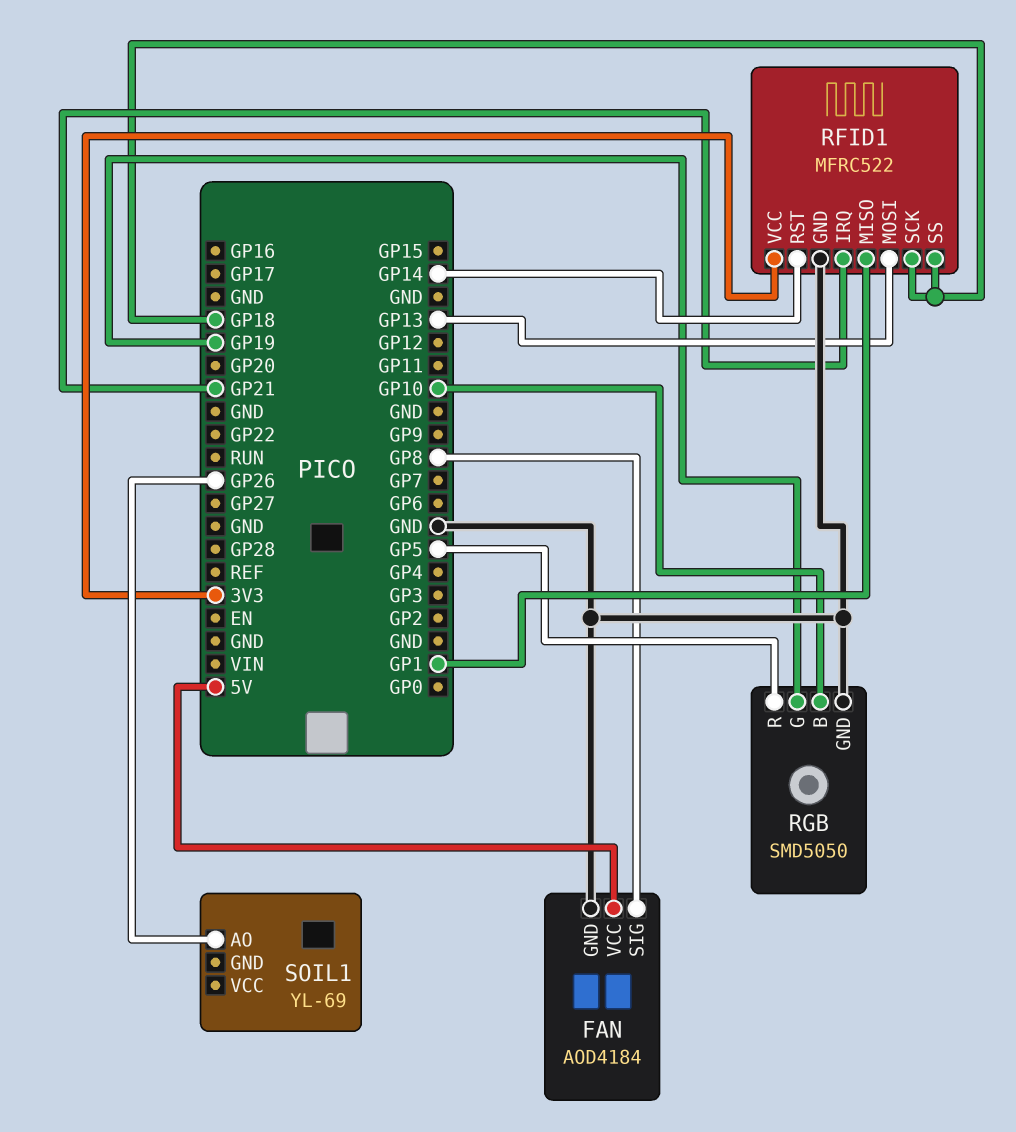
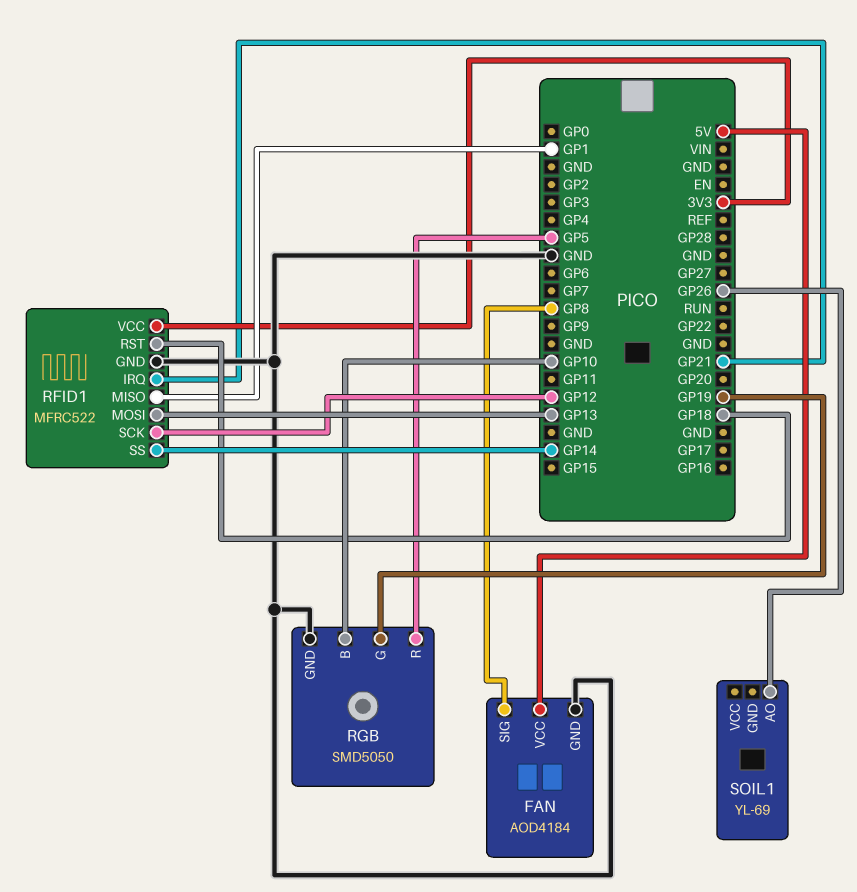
RFID1 pin RST: GP14 -> GP18
RFID1 pin SCK: GP18 -> GP12
RFID1 pin SS: GP18 -> GP14

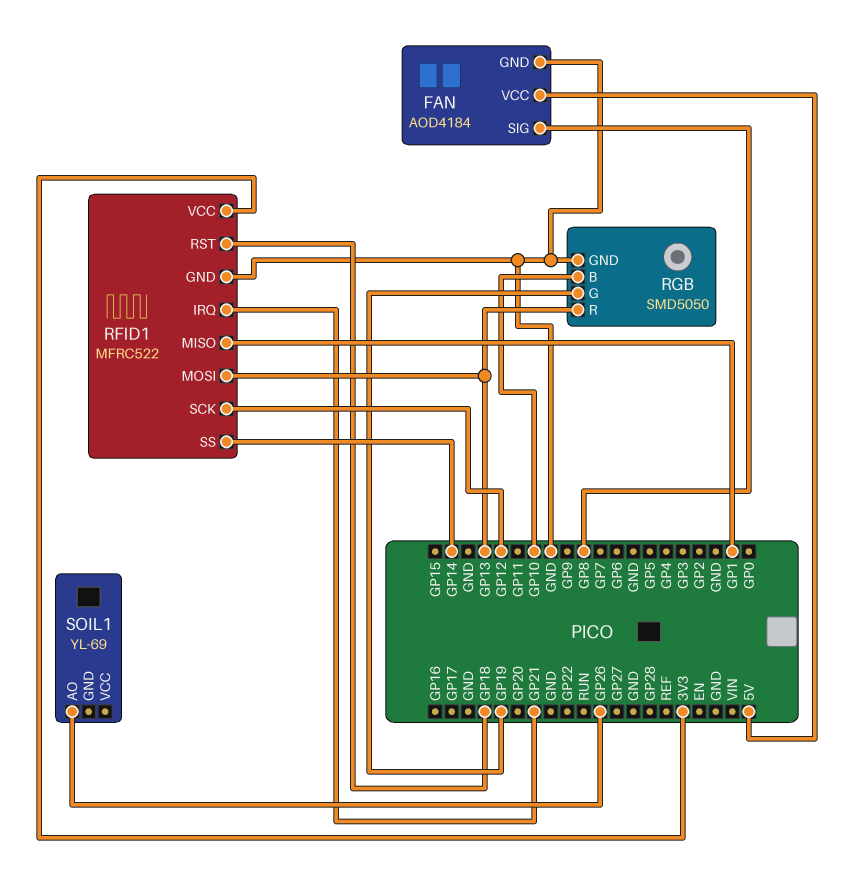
RGB pin R: GP5 -> GP13

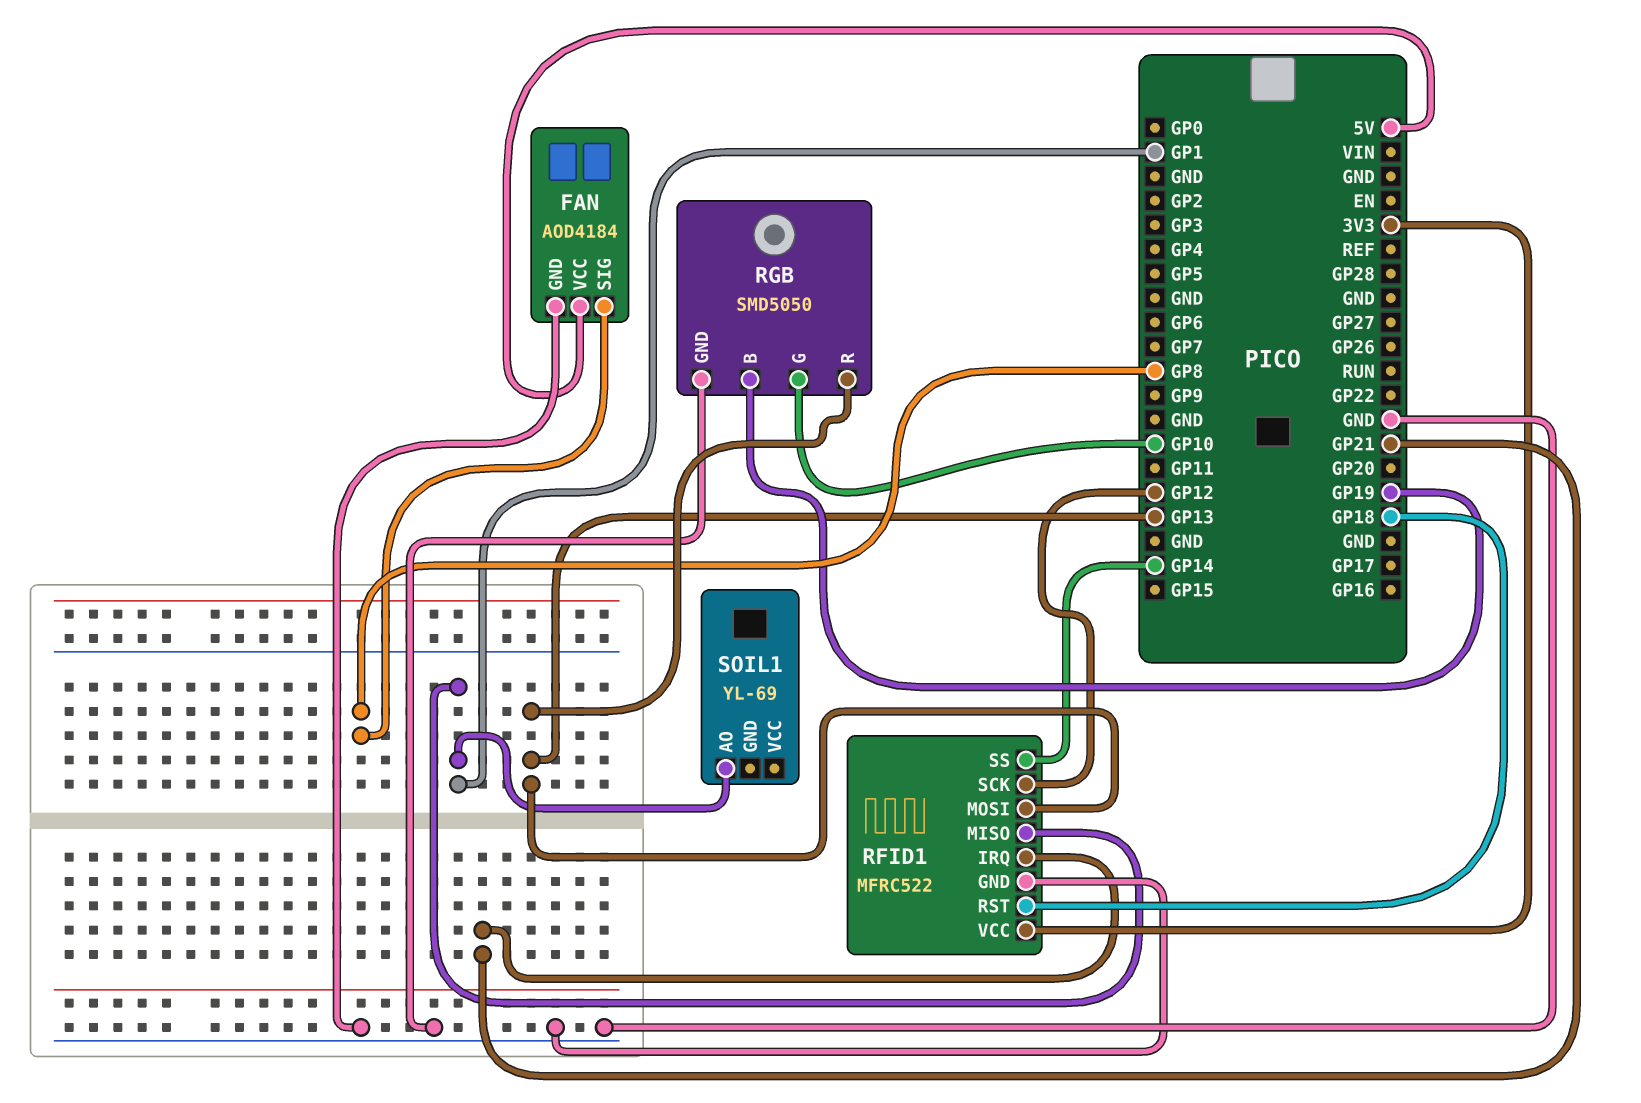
RGB pin B: GP10 -> GP19
RGB pin G: GP19 -> GP10
SOIL1 pin AO: GP26 -> GP1

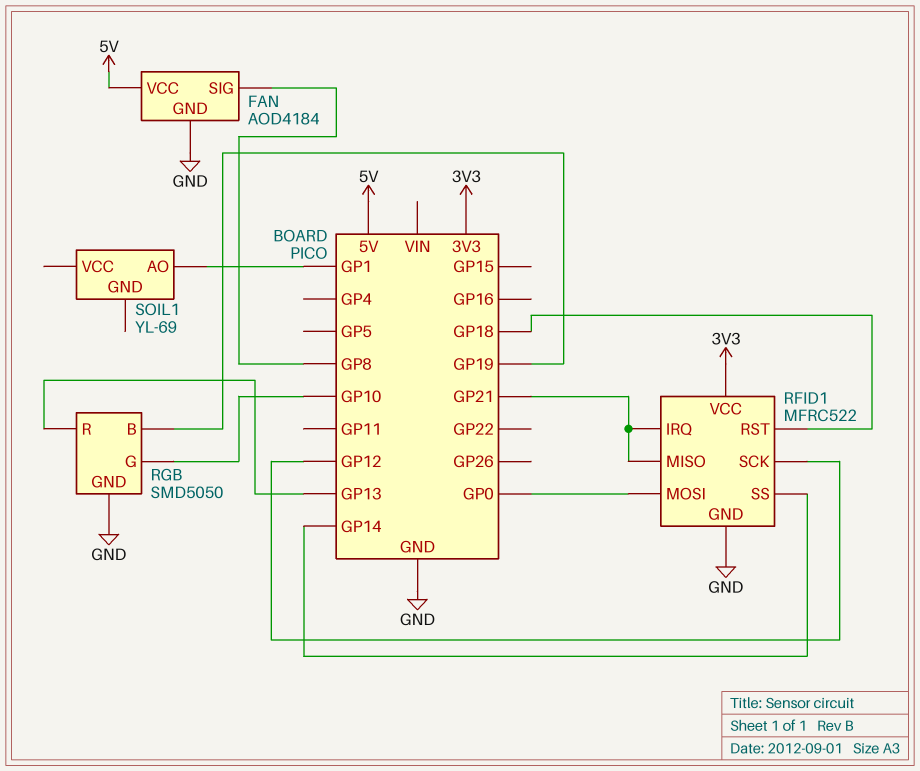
RFID1 pin MISO: GP1 -> GP21
RFID1 pin MOSI: GP13 -> GP0

